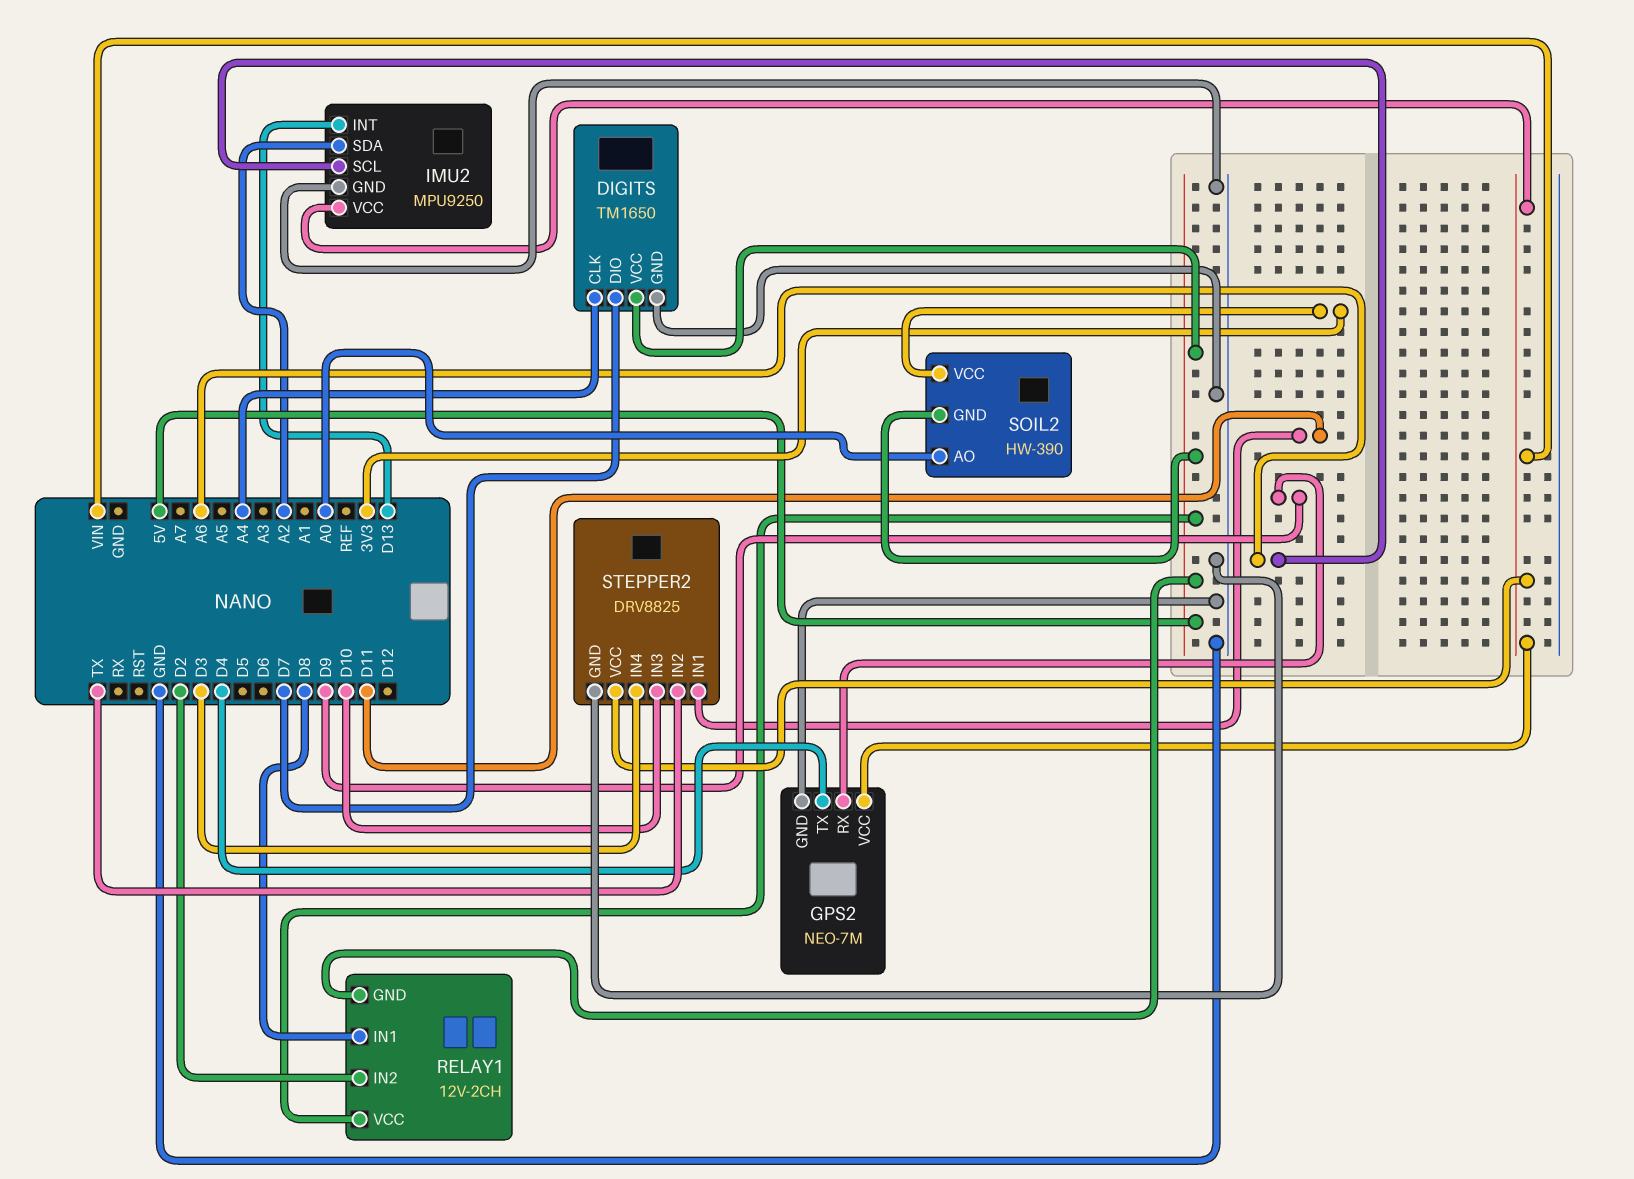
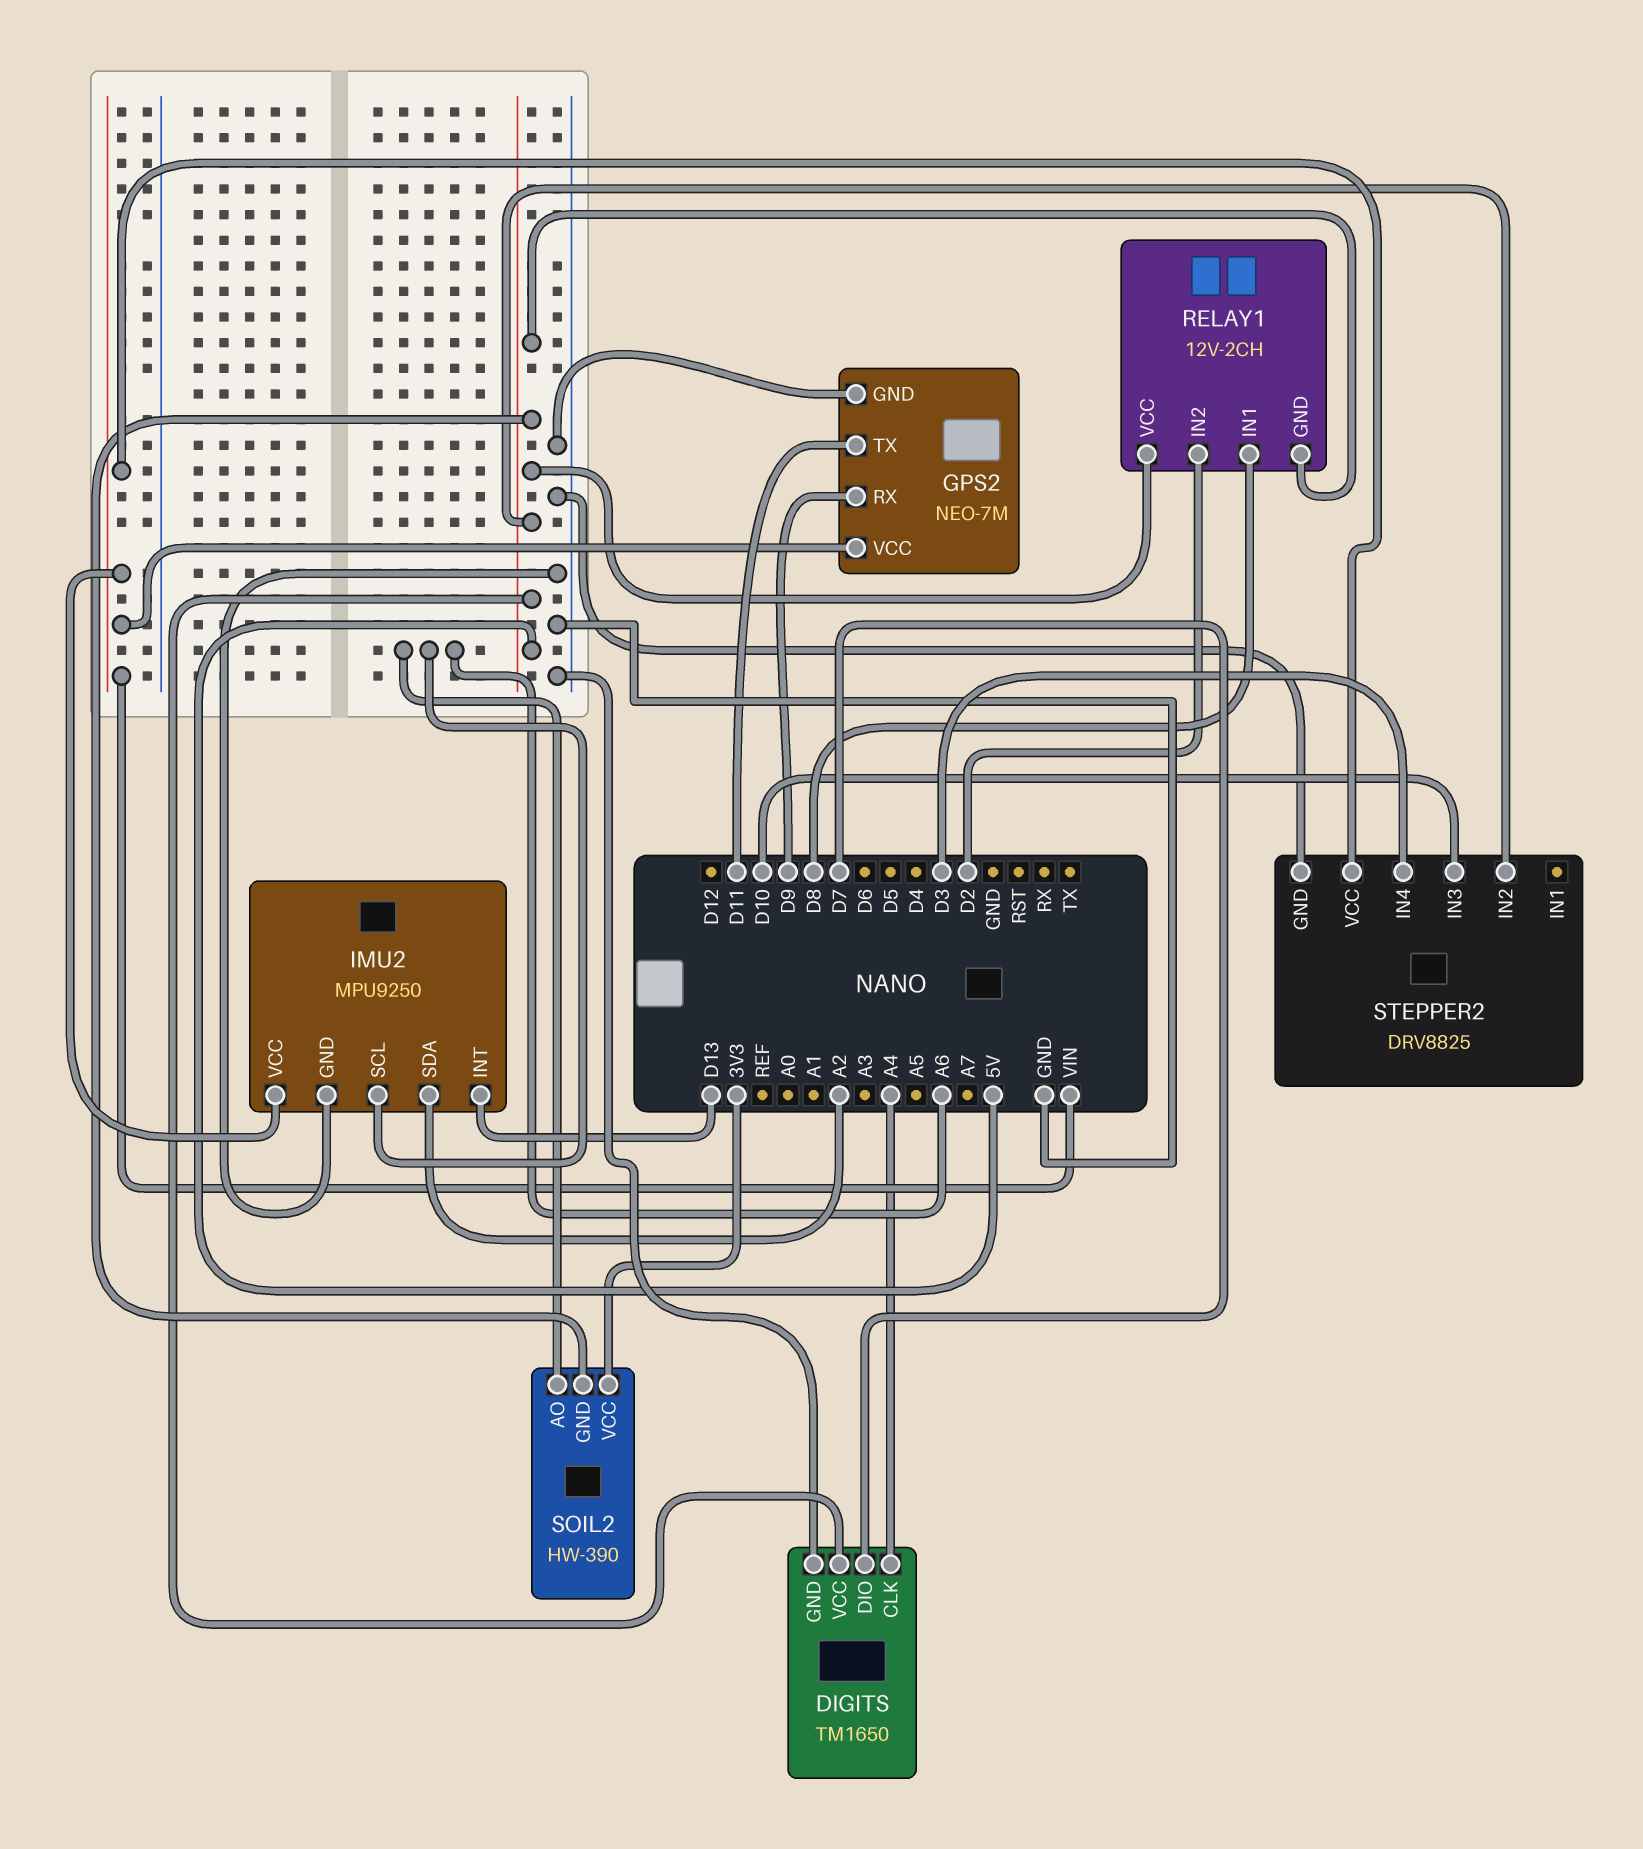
GPS2 pin TX: D4 -> D11
SOIL2 pin AO: A0 -> A6
STEPPER2 pin IN1: D11 -> none
STEPPER2 pin IN2: TX -> 5V

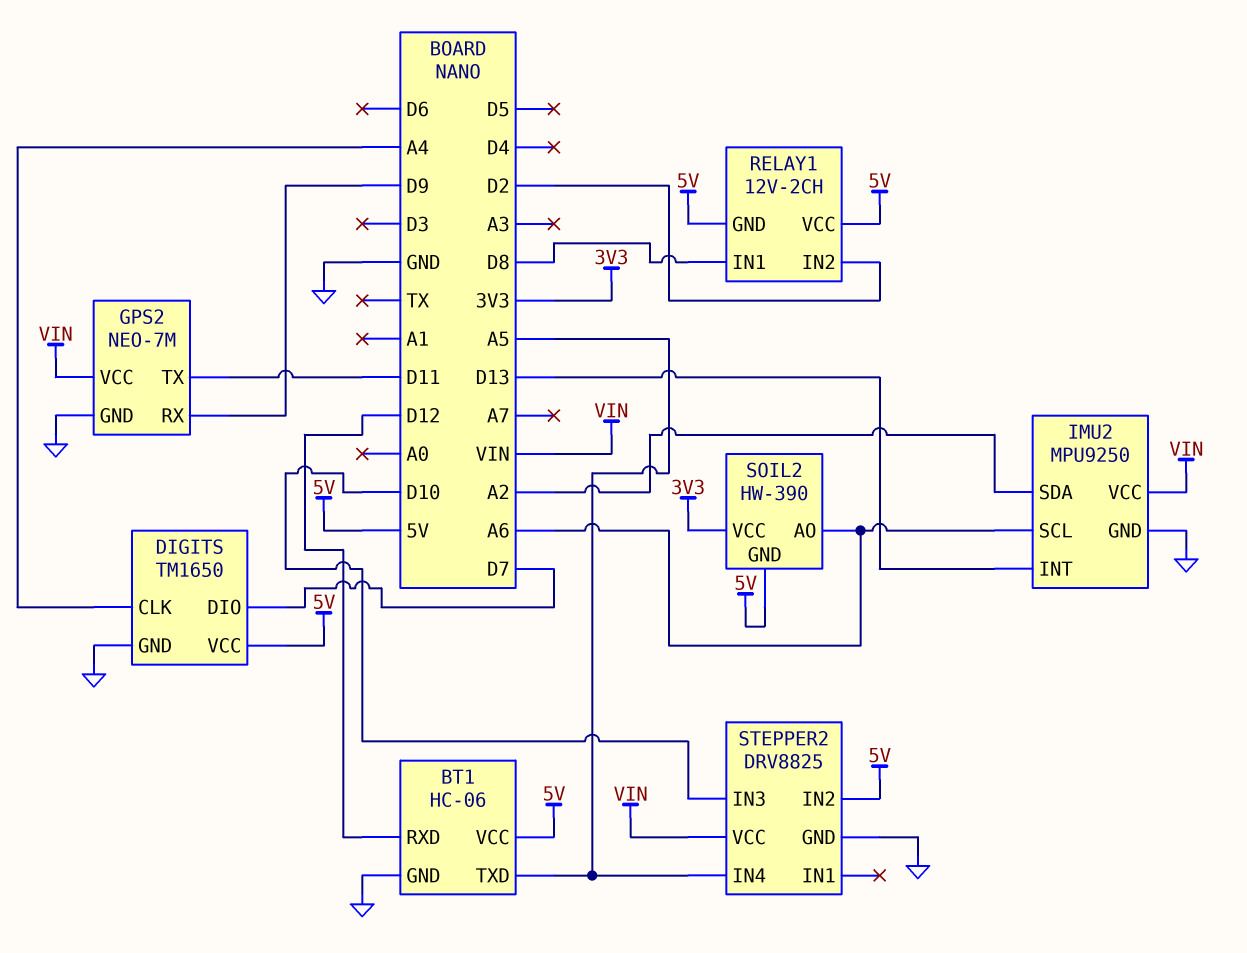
BT1: none -> HC-06
BT1 pin GND: none -> GND
BT1 pin RXD: none -> D12
BT1 pin TXD: none -> A5
BT1 pin VCC: none -> 5V
STEPPER2 pin IN4: D3 -> A5

